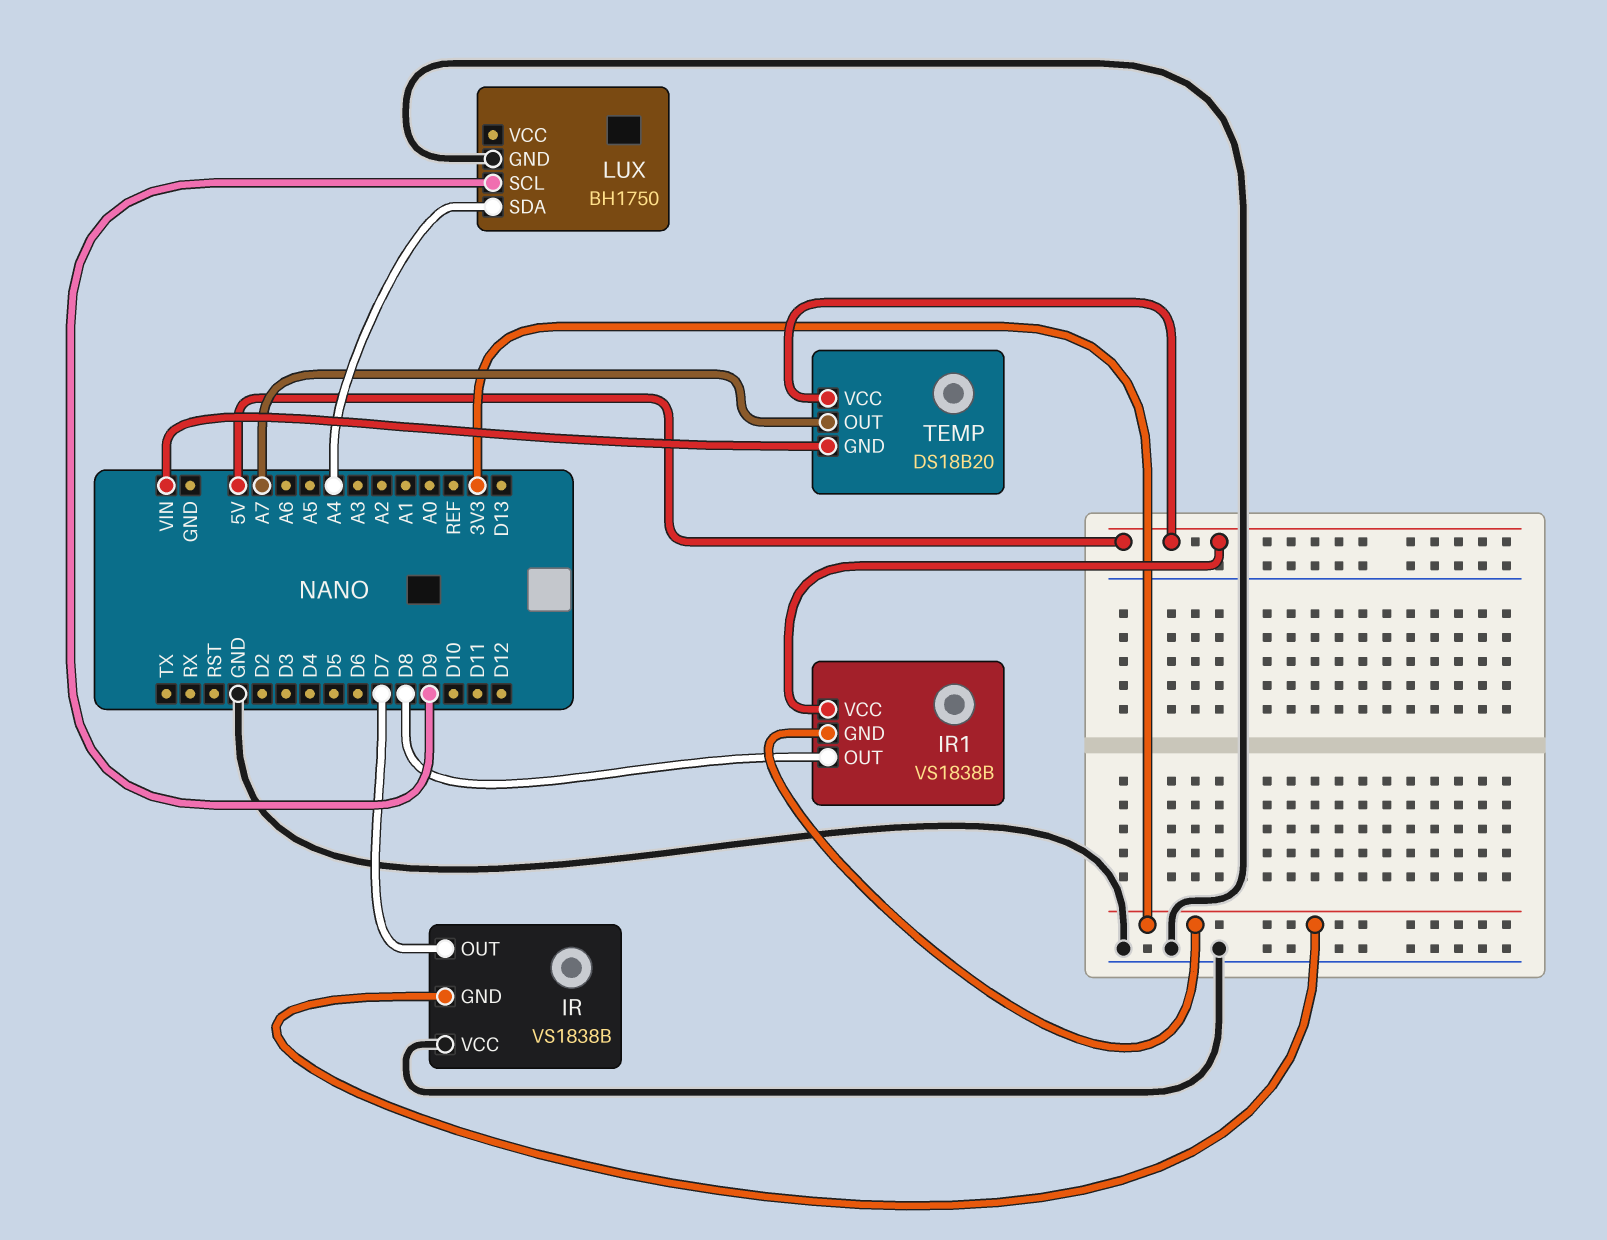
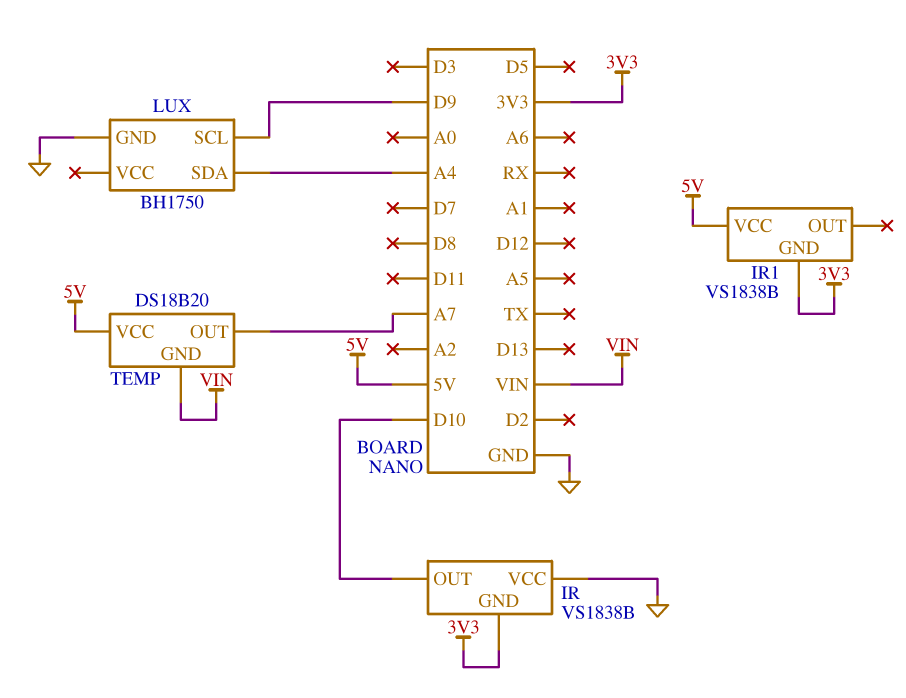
IR pin OUT: D7 -> D10
IR1 pin OUT: D8 -> none

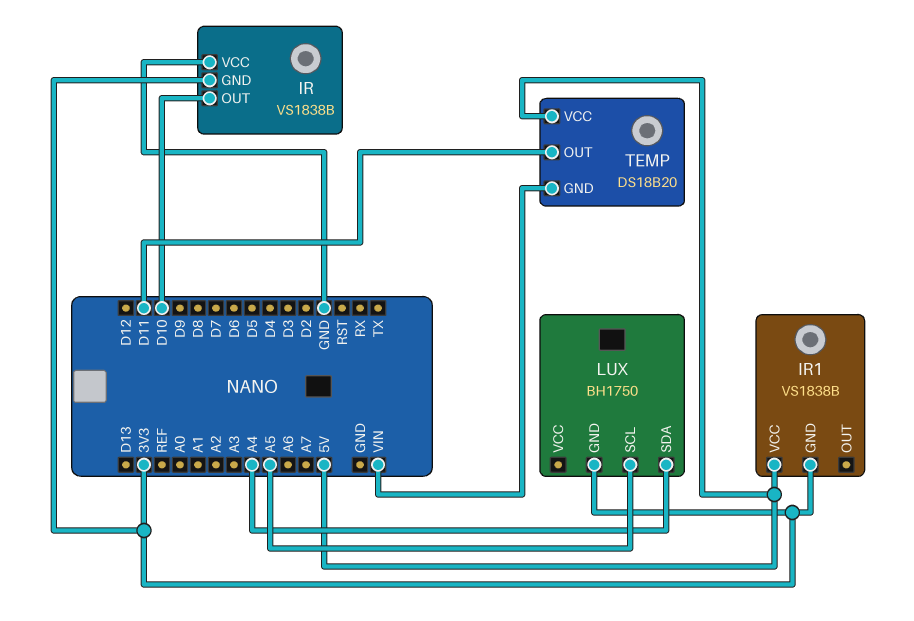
LUX pin GND: GND -> 3V3
LUX pin SCL: D9 -> A5
TEMP pin OUT: A7 -> D11

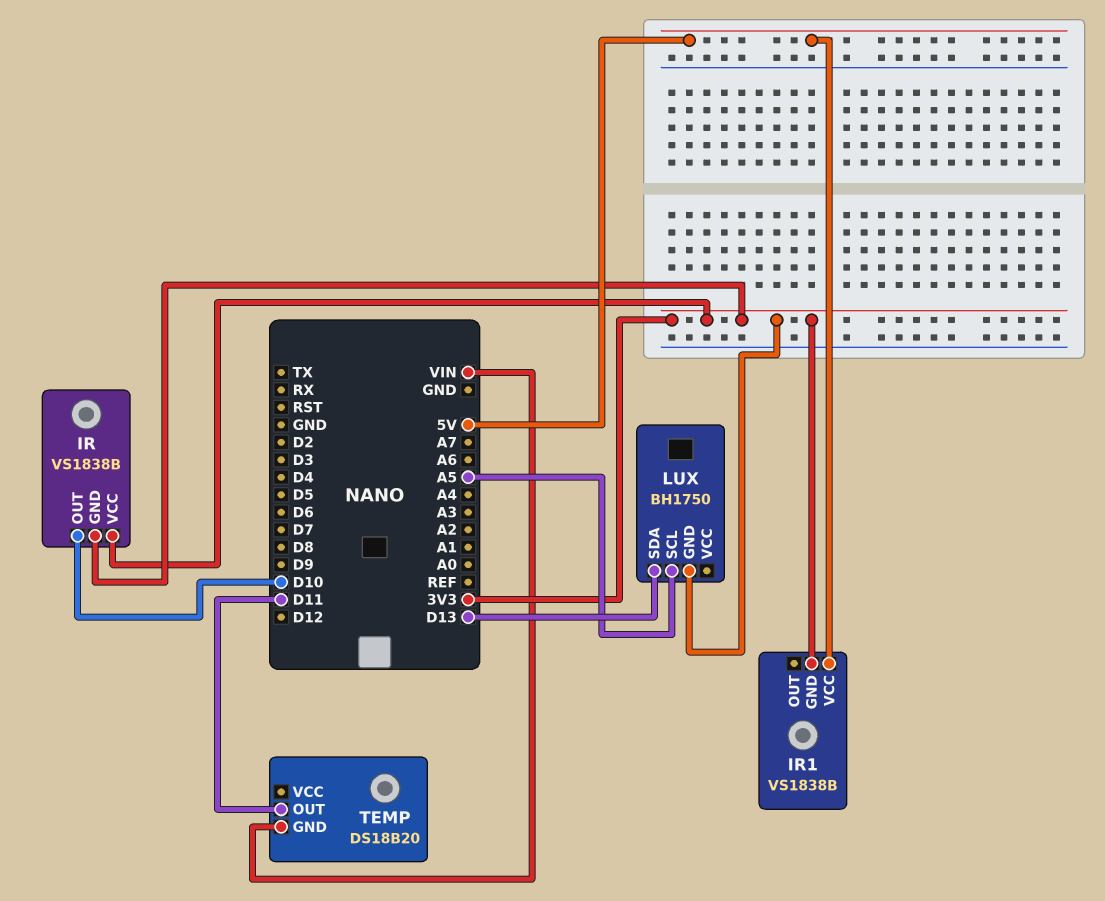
IR pin VCC: GND -> 3V3
LUX pin SDA: A4 -> D13
TEMP pin VCC: 5V -> none

